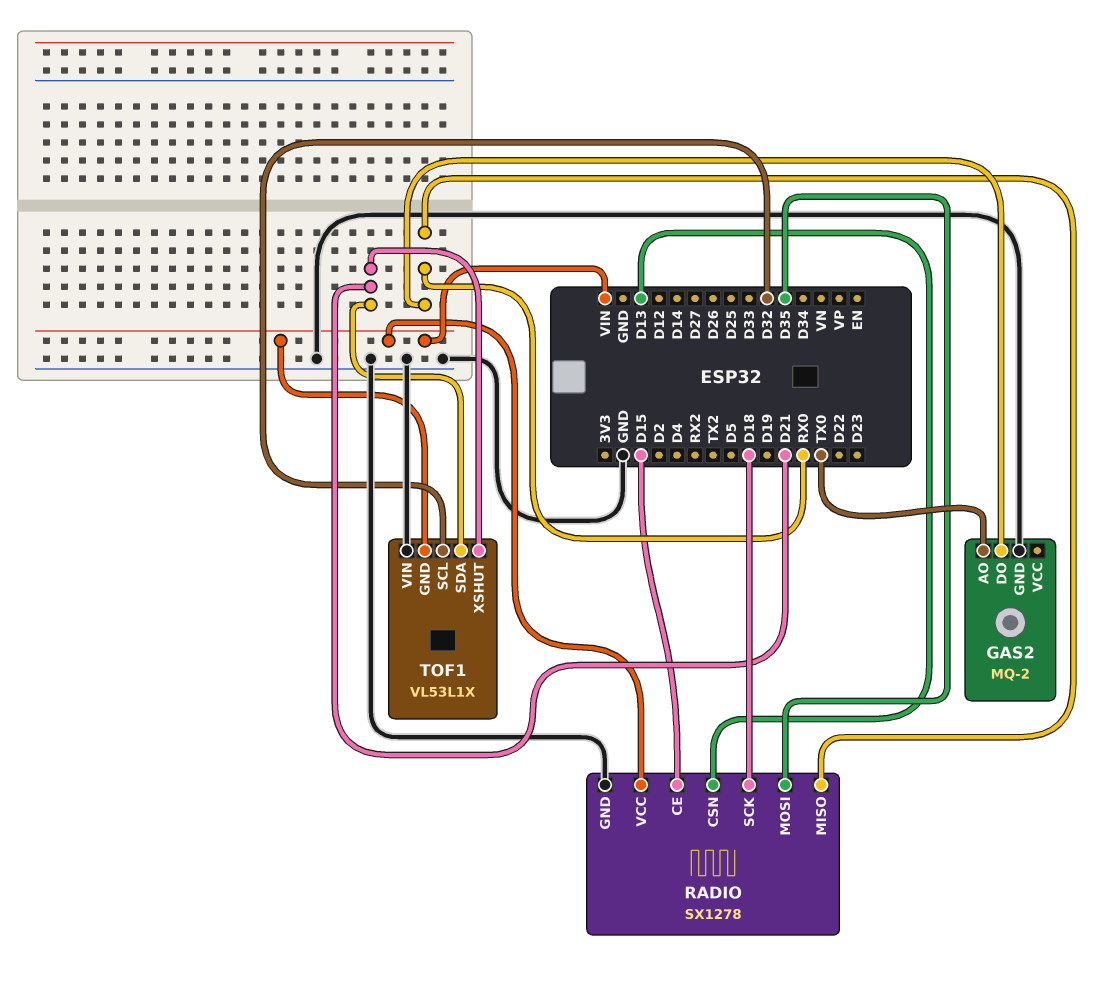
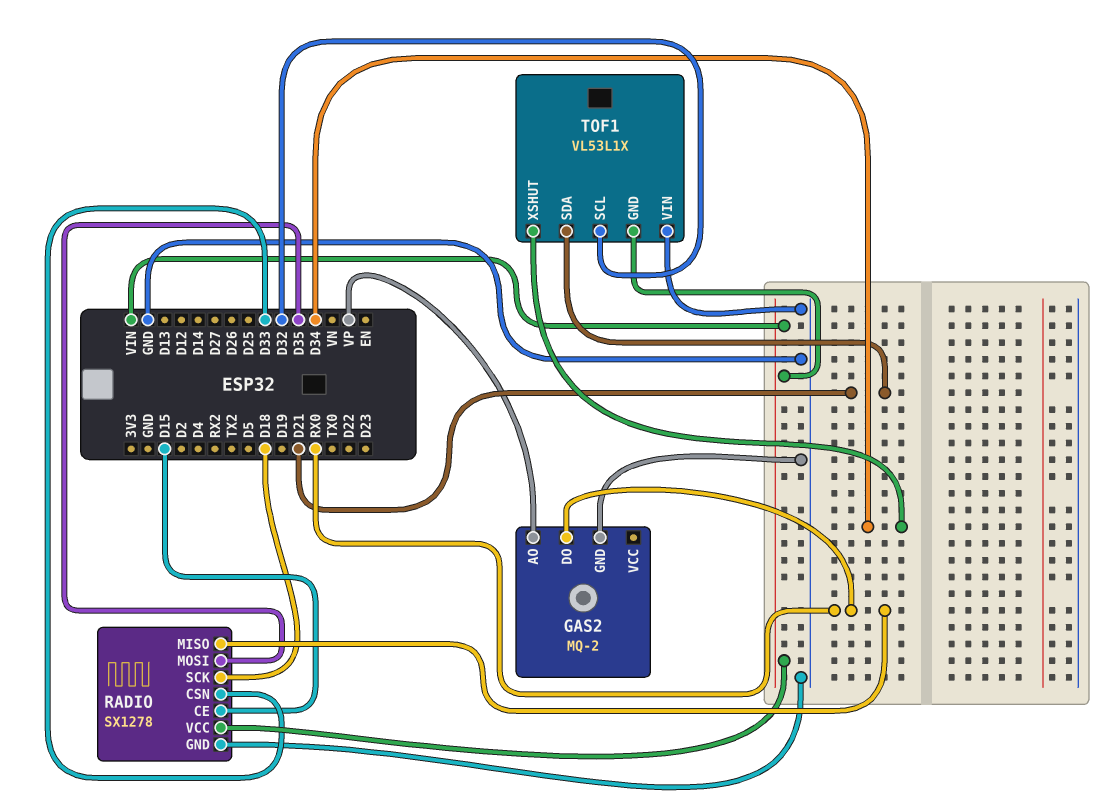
GAS2 pin AO: TX0 -> VP
RADIO pin CSN: D13 -> D33
TOF1 pin XSHUT: D21 -> D34

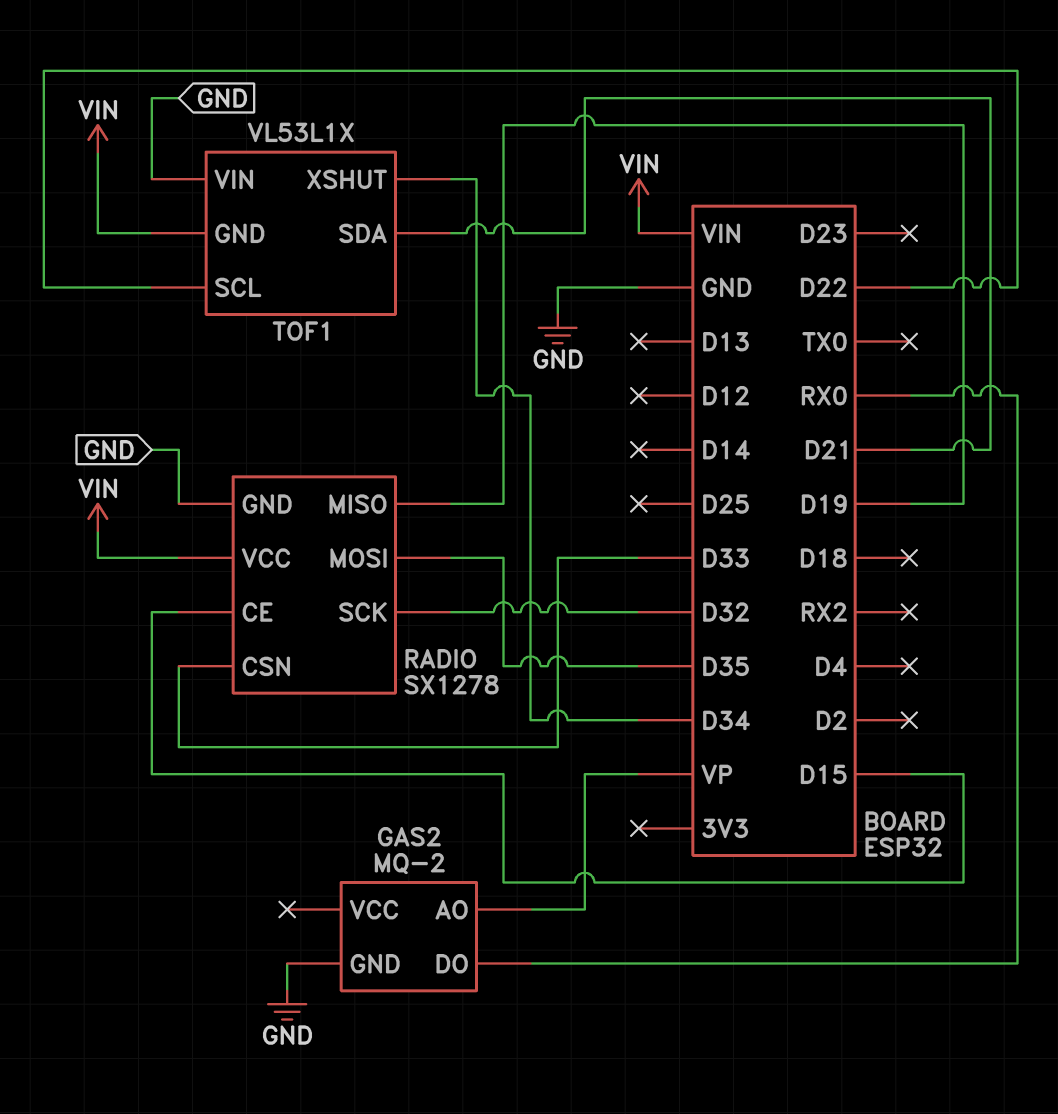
RADIO pin MISO: RX0 -> D19
RADIO pin SCK: D18 -> D32
TOF1 pin SCL: D32 -> D22

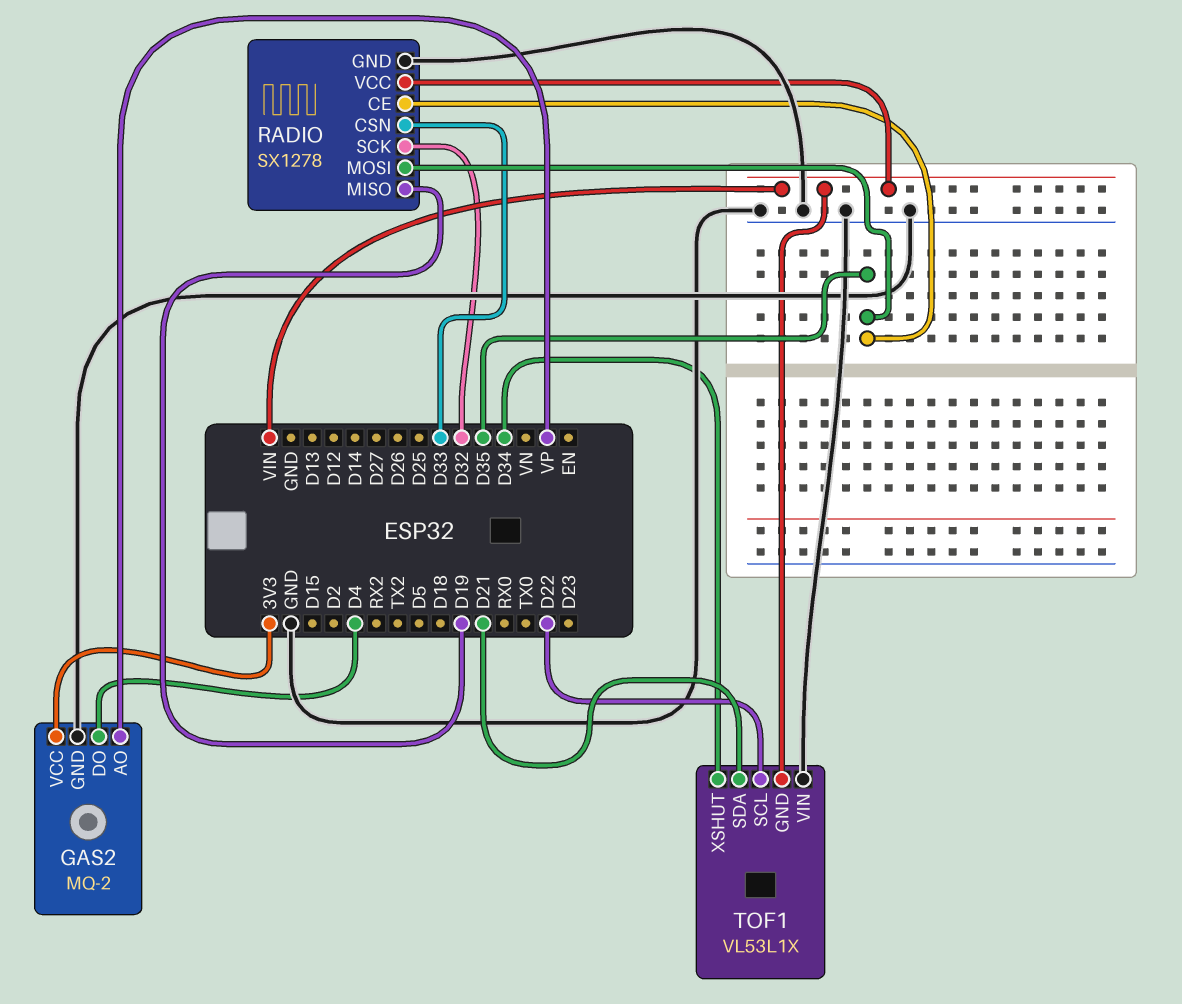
GAS2 pin DO: RX0 -> D4
GAS2 pin VCC: none -> 3V3
RADIO pin CE: D15 -> D35

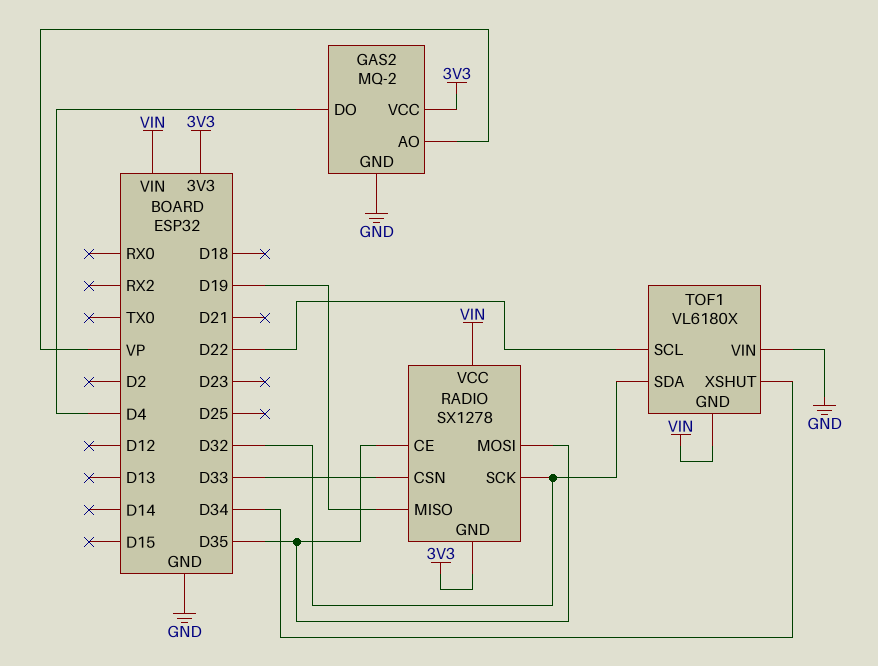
RADIO pin GND: GND -> 3V3
TOF1: VL53L1X -> VL6180X
TOF1 pin SDA: D21 -> D32

